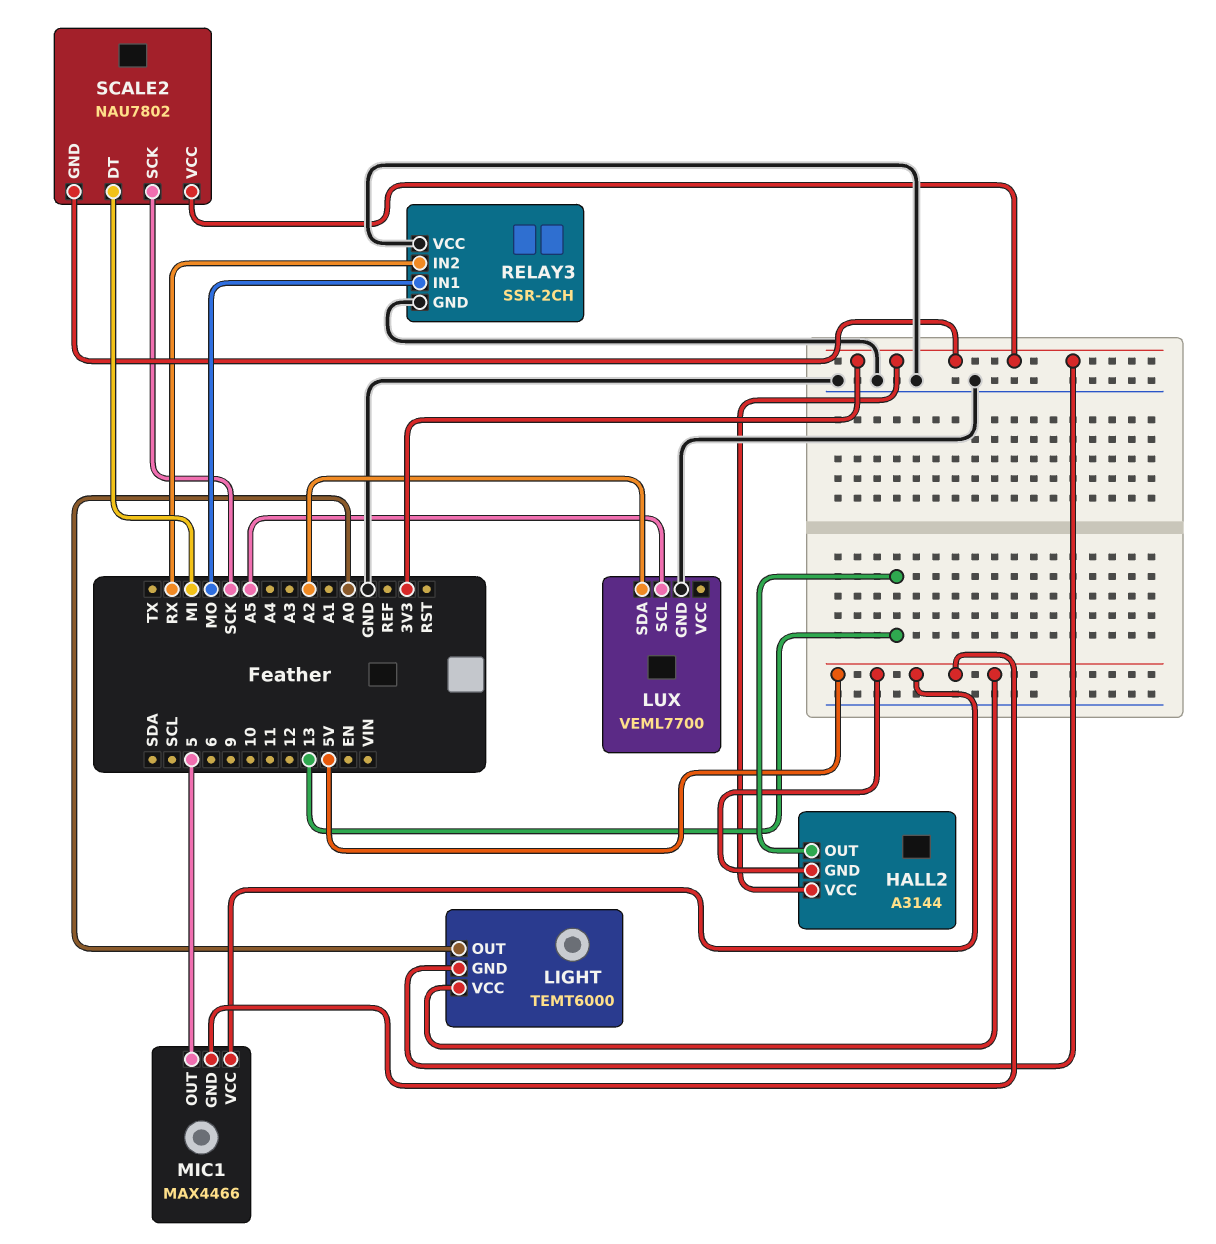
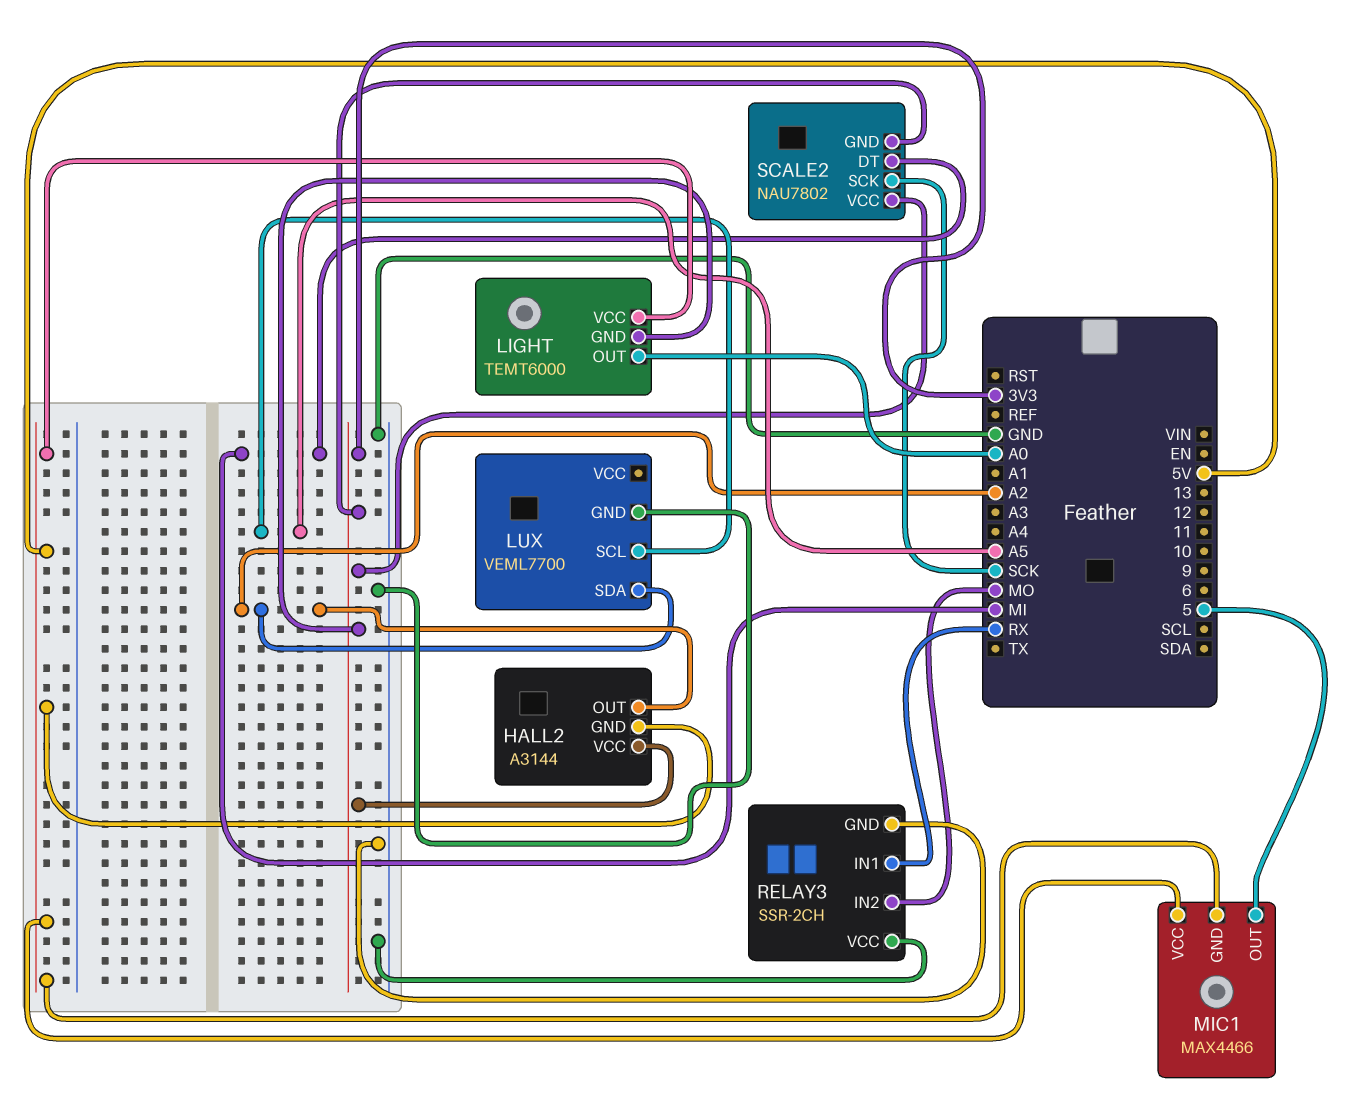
HALL2 pin OUT: 13 -> A2
RELAY3 pin IN1: MO -> RX
RELAY3 pin IN2: RX -> MO

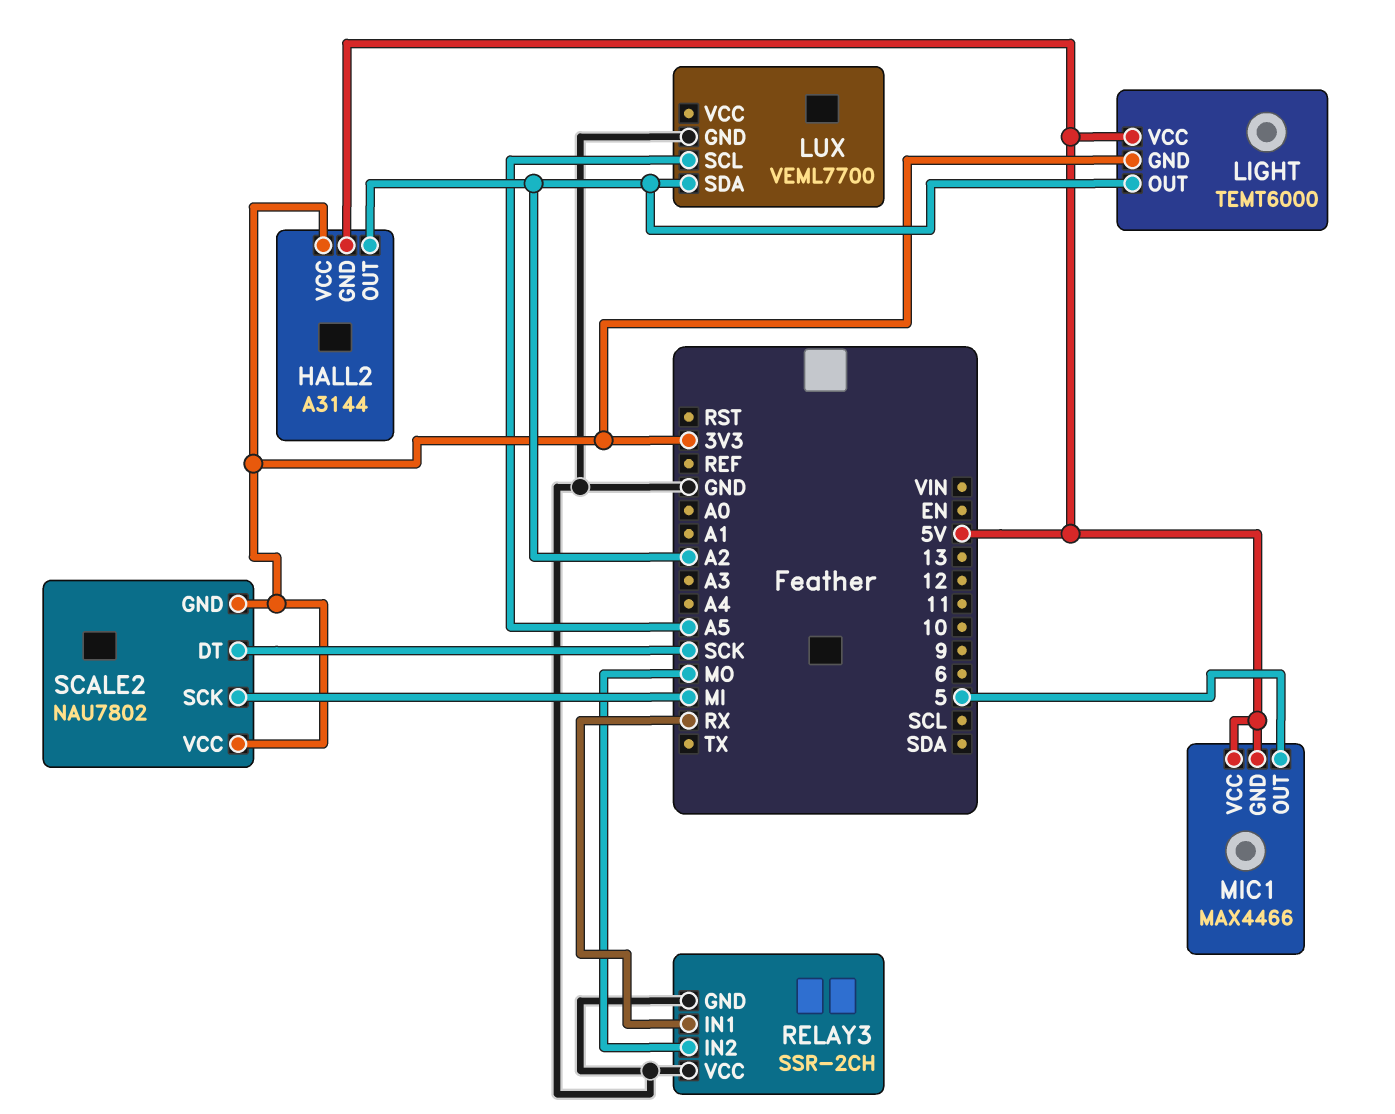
LIGHT pin OUT: A0 -> A2
SCALE2 pin DT: MI -> SCK
SCALE2 pin SCK: SCK -> MI

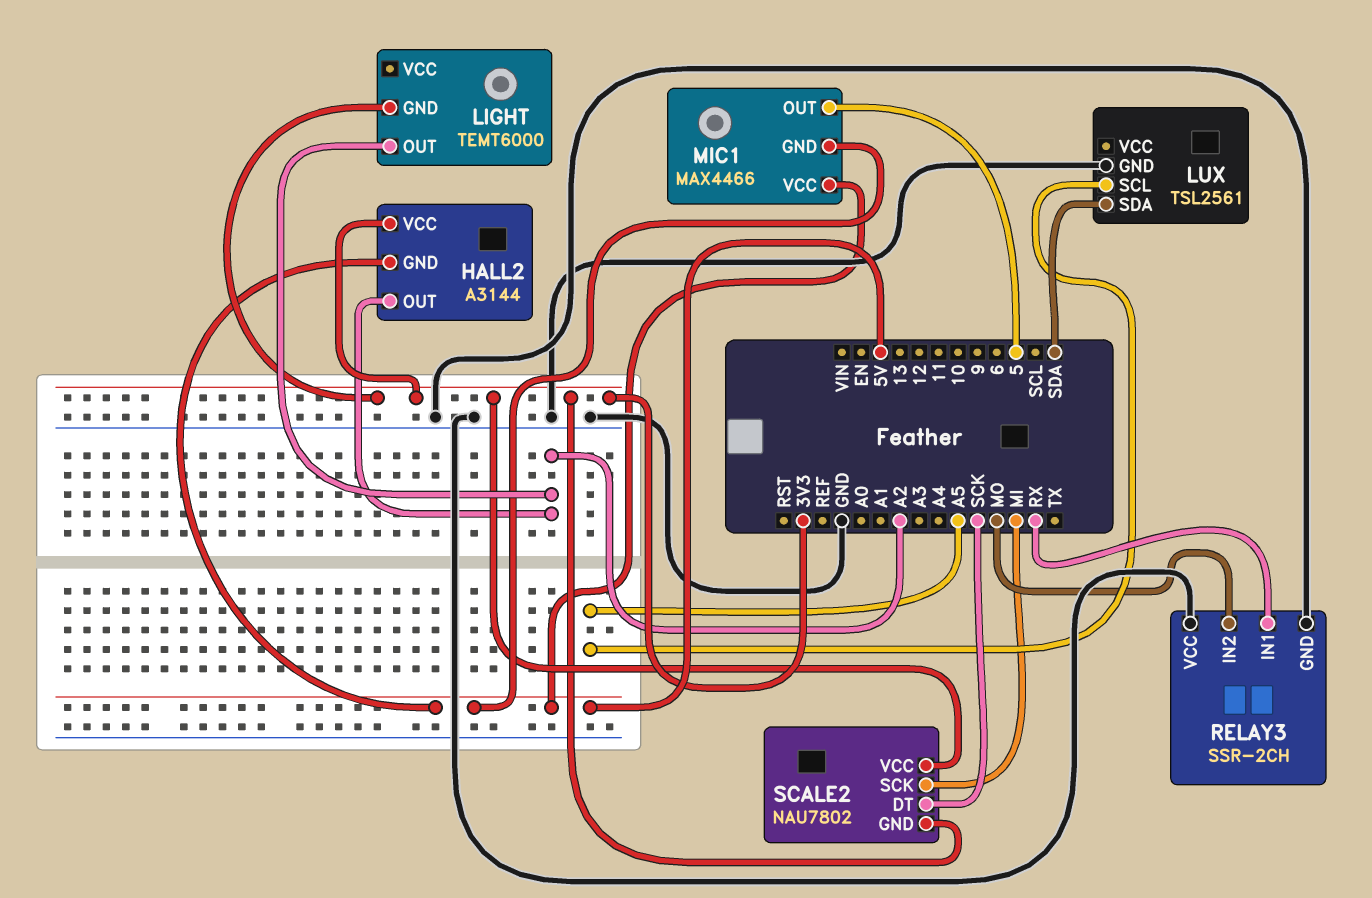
LIGHT pin VCC: 5V -> none
LUX: VEML7700 -> TSL2561
LUX pin SDA: A2 -> SDA

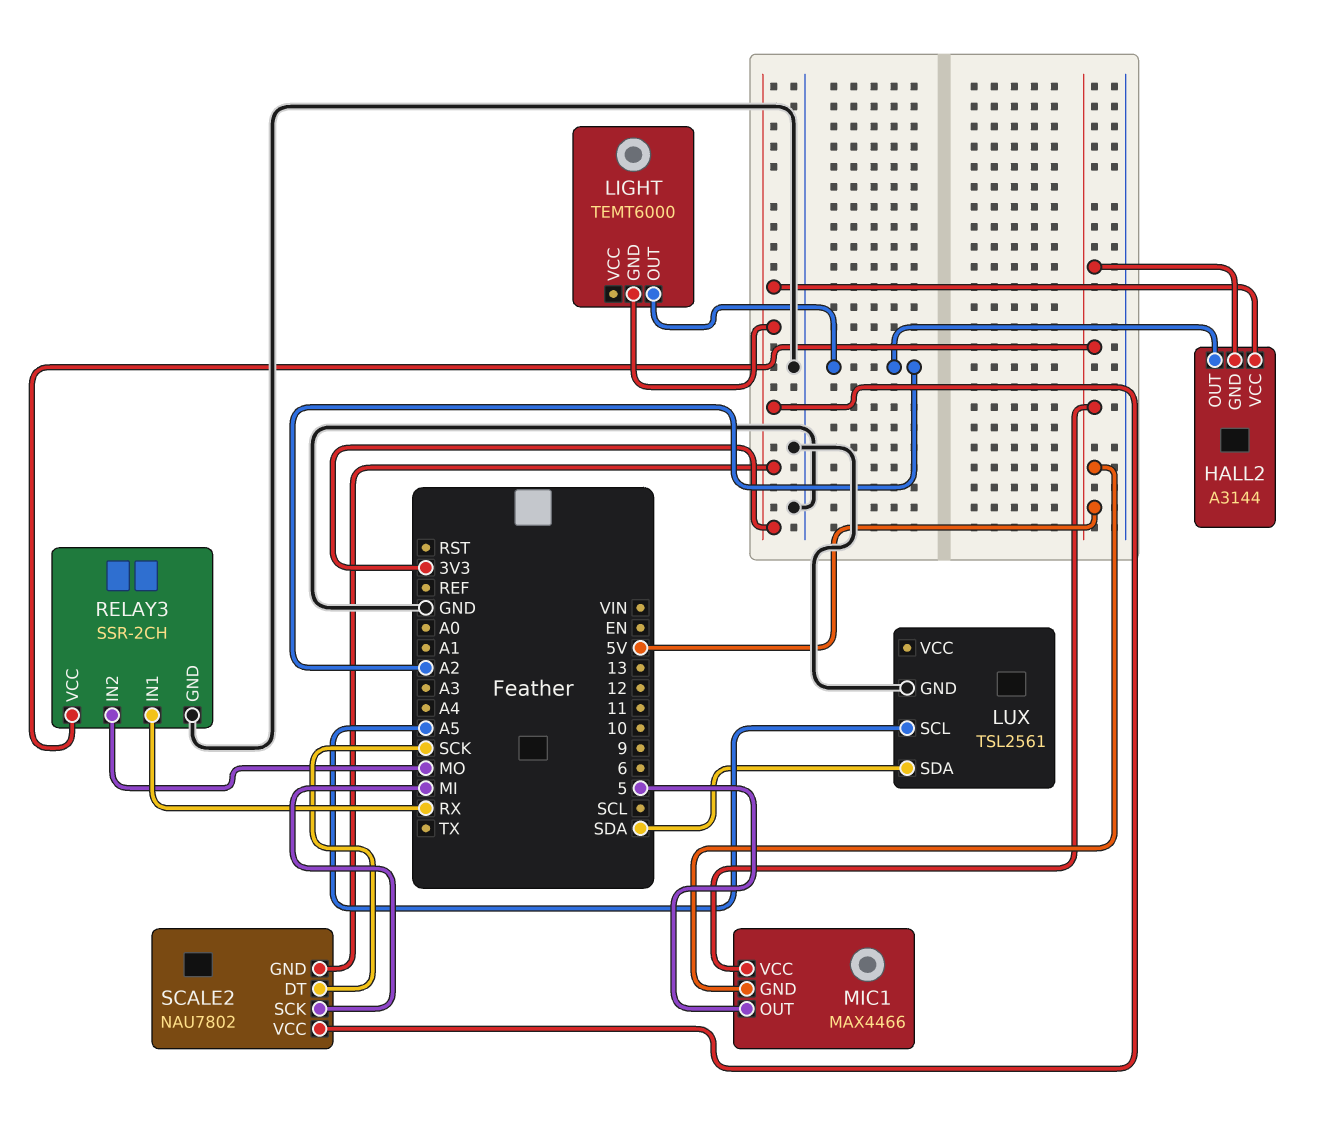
RELAY3 pin VCC: GND -> 5V

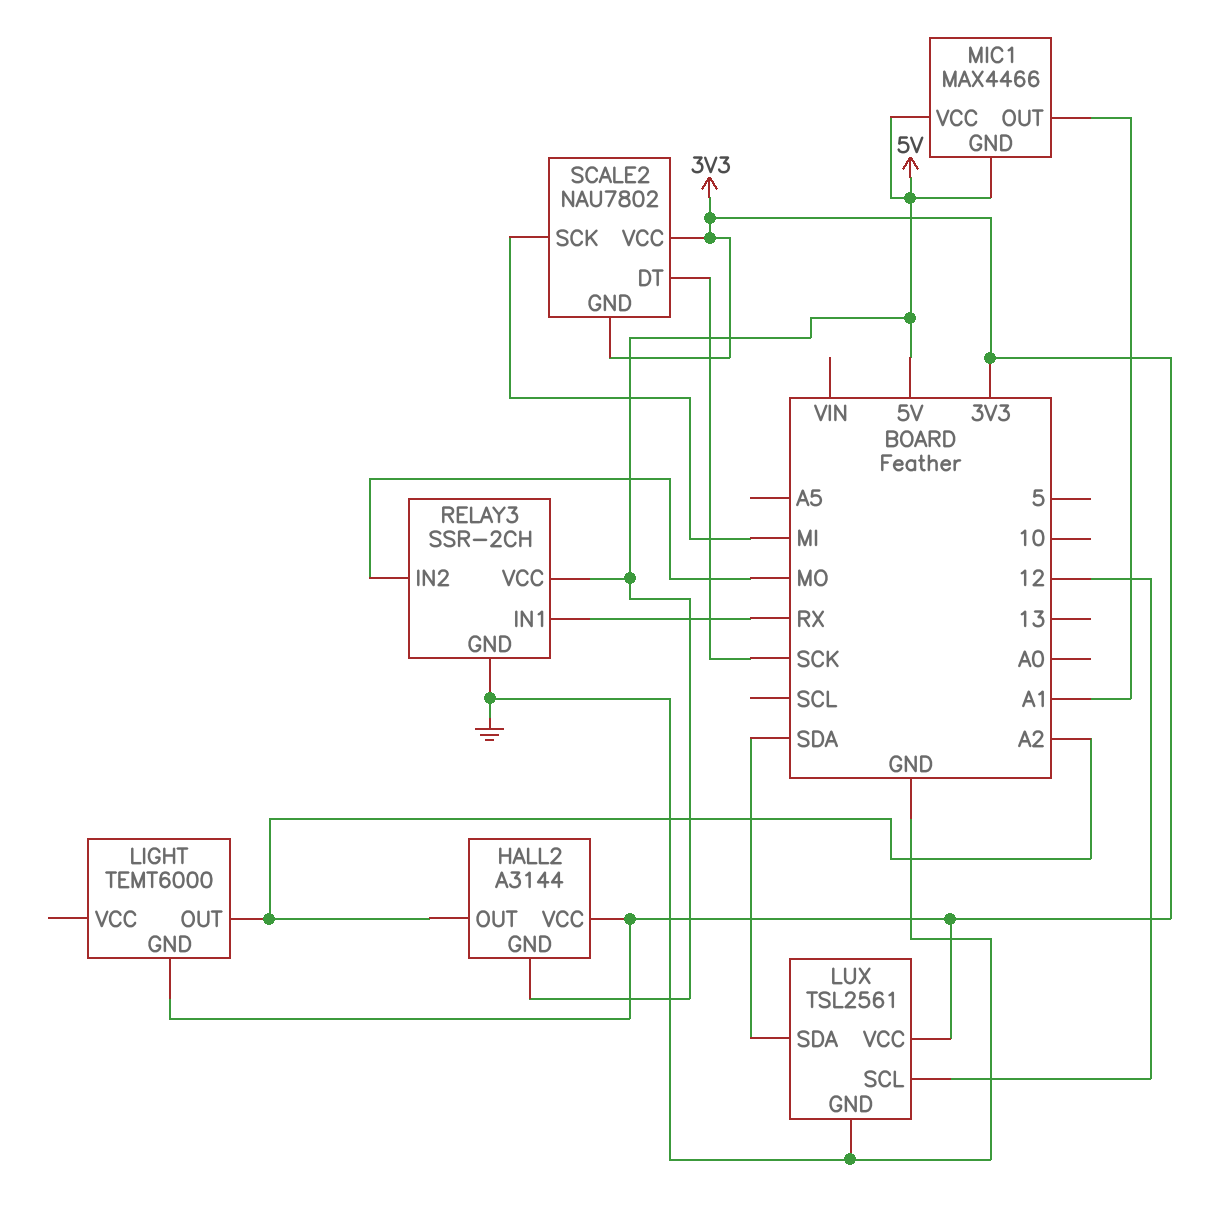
LUX pin SCL: A5 -> 12
LUX pin VCC: none -> 3V3
MIC1 pin OUT: 5 -> A1

